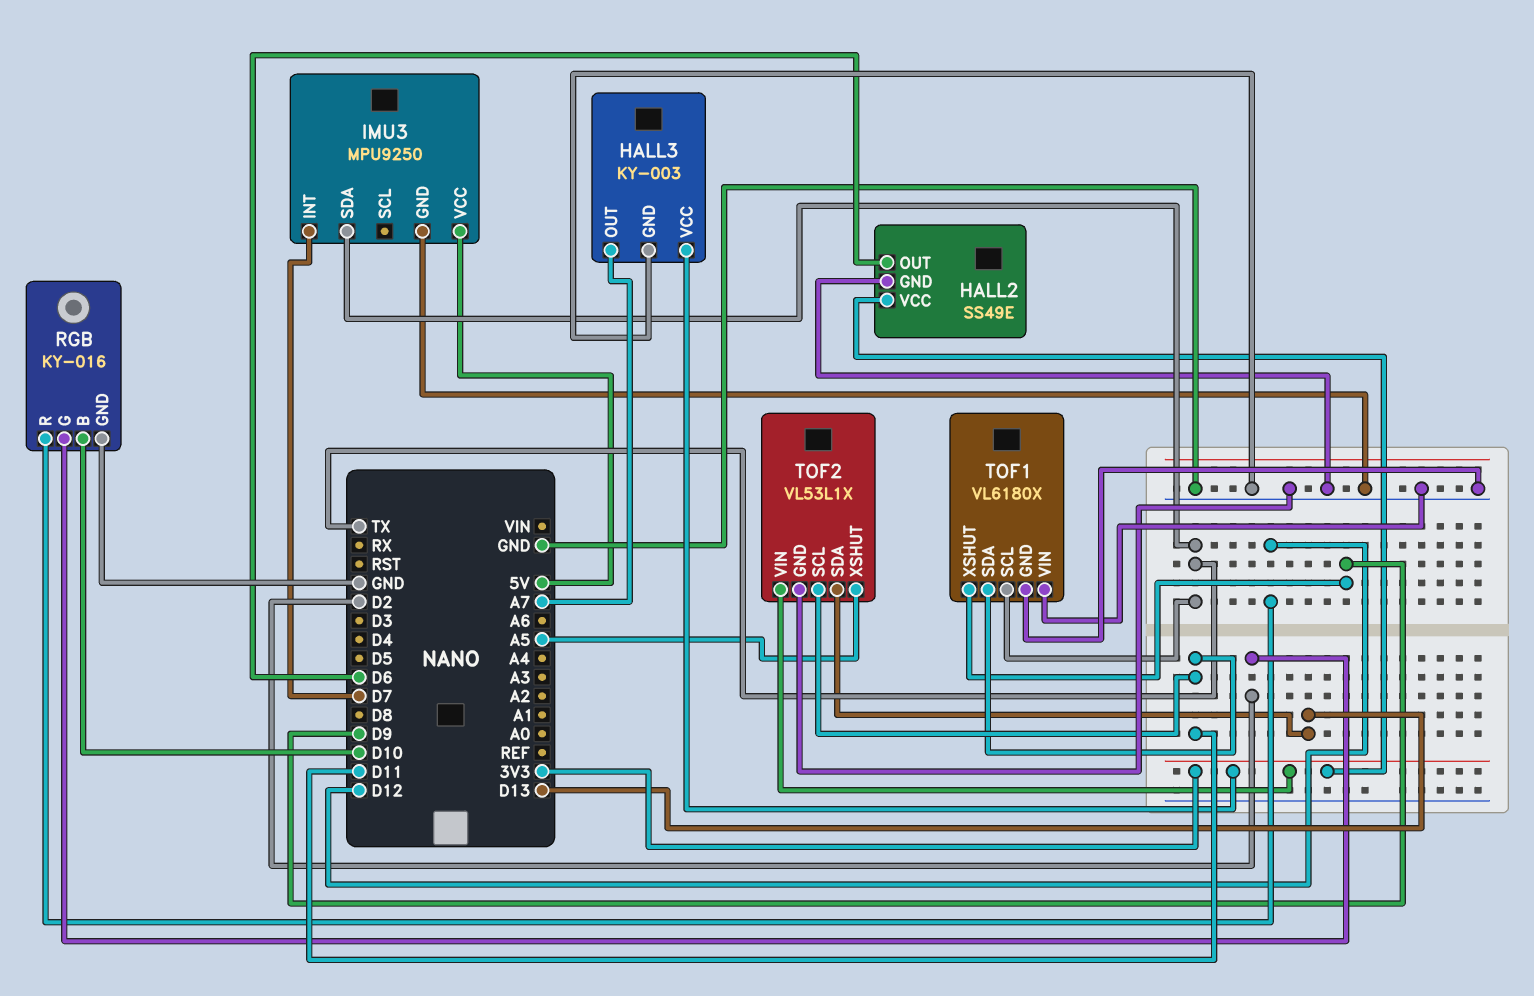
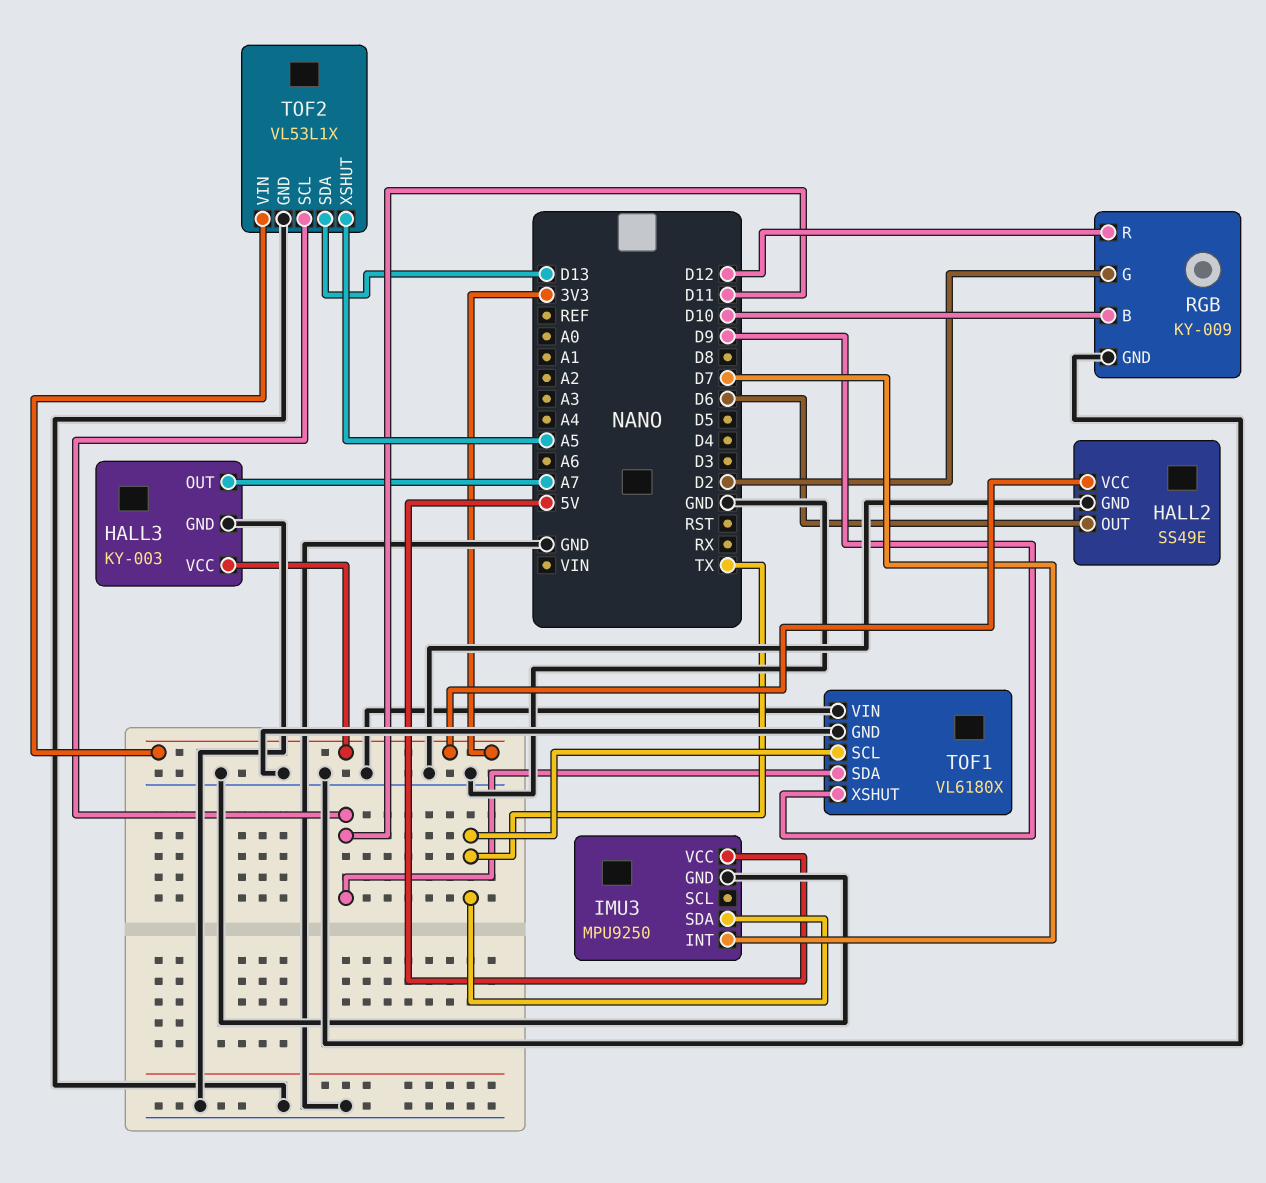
RGB: KY-016 -> KY-009

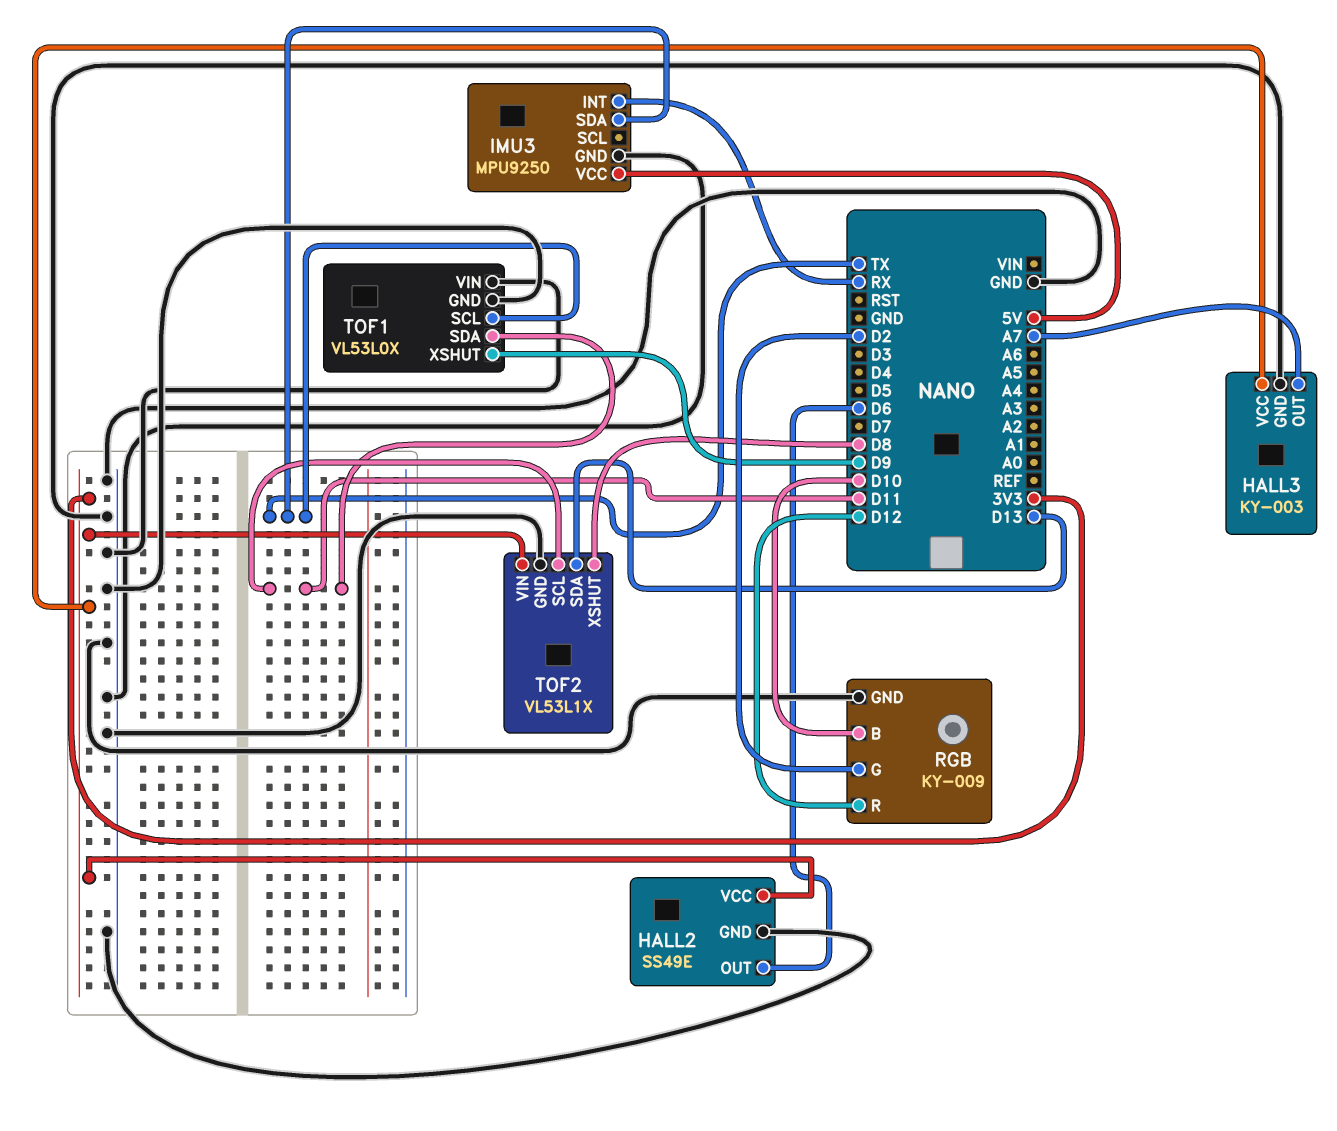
IMU3 pin INT: D7 -> RX
TOF1: VL6180X -> VL53L0X
TOF2 pin XSHUT: A5 -> D8

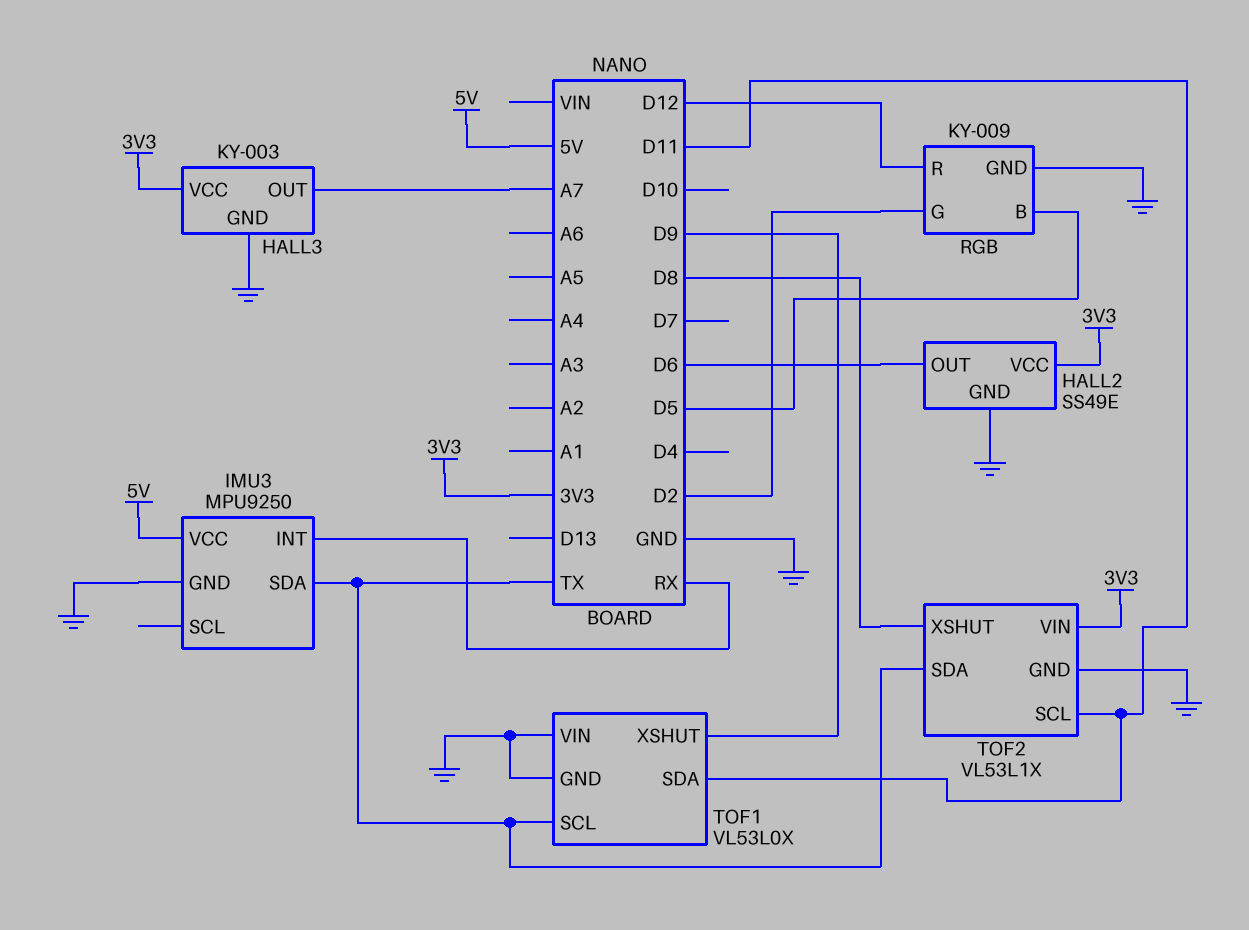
RGB pin B: D10 -> D5
TOF2 pin SDA: D13 -> TX

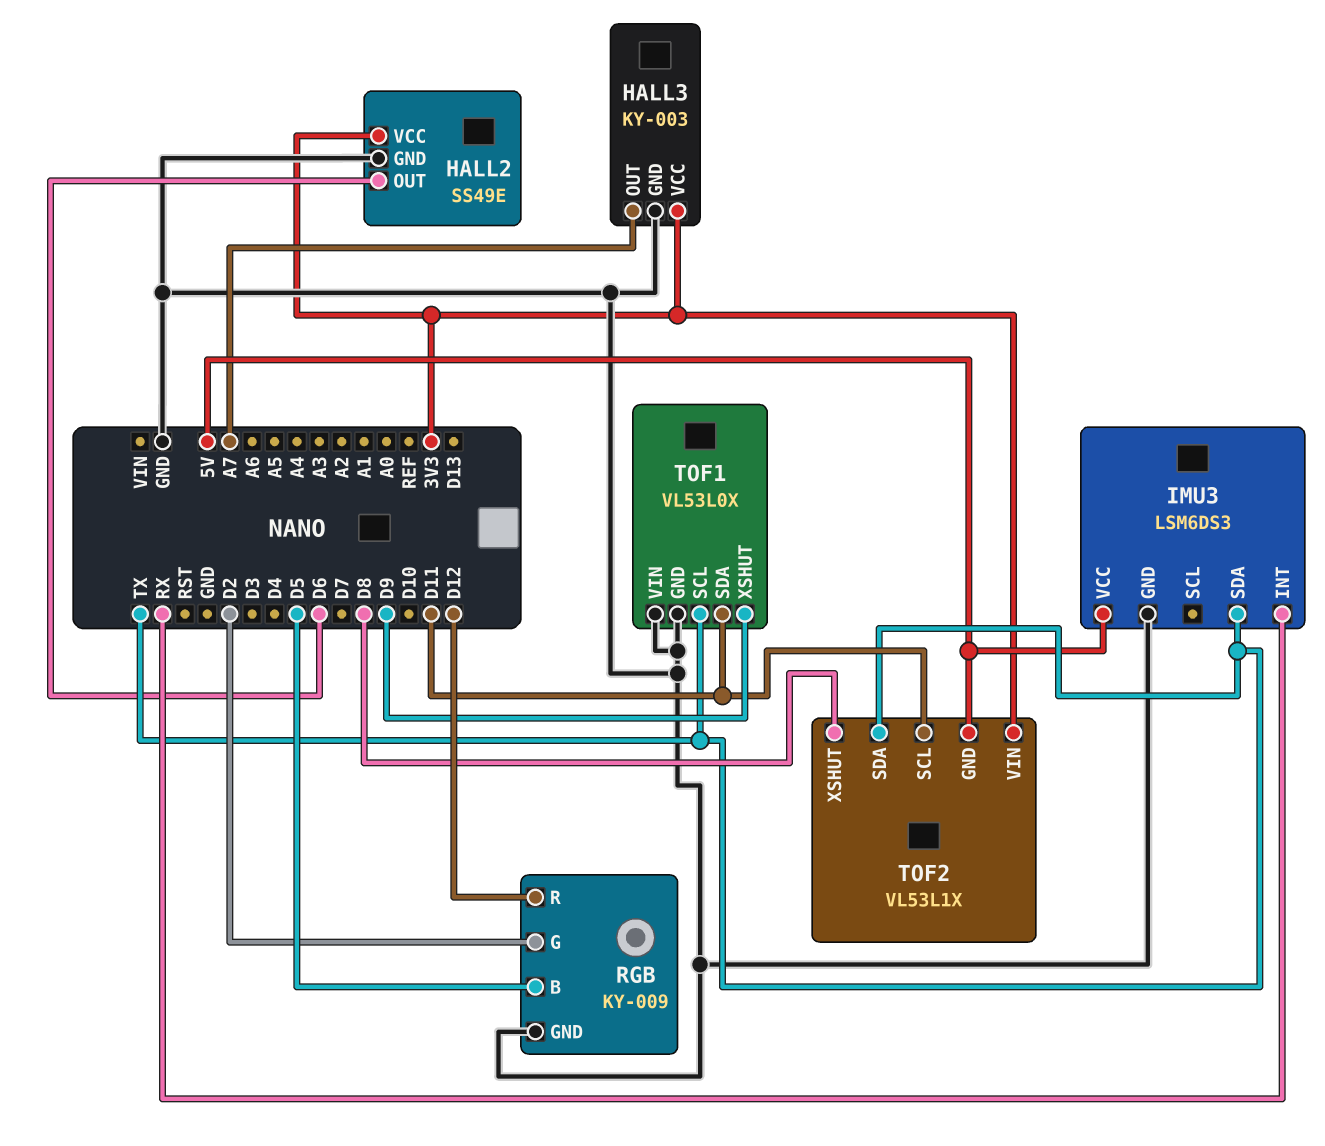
IMU3: MPU9250 -> LSM6DS3
TOF2 pin GND: GND -> 5V

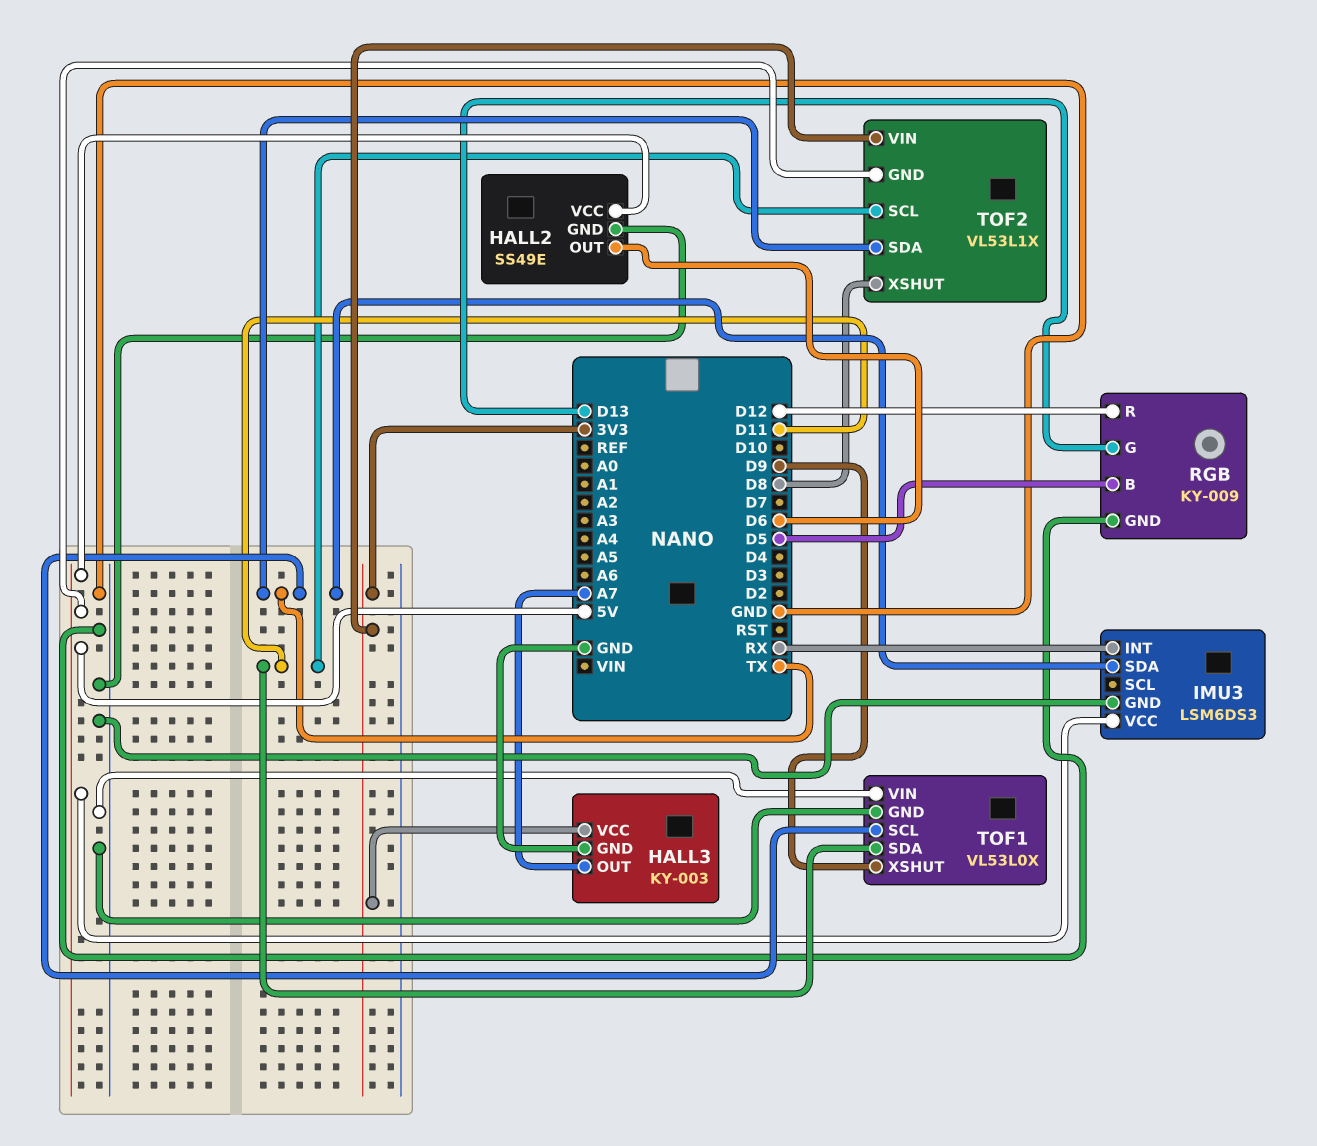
HALL2 pin VCC: 3V3 -> 5V
RGB pin G: D2 -> D13

